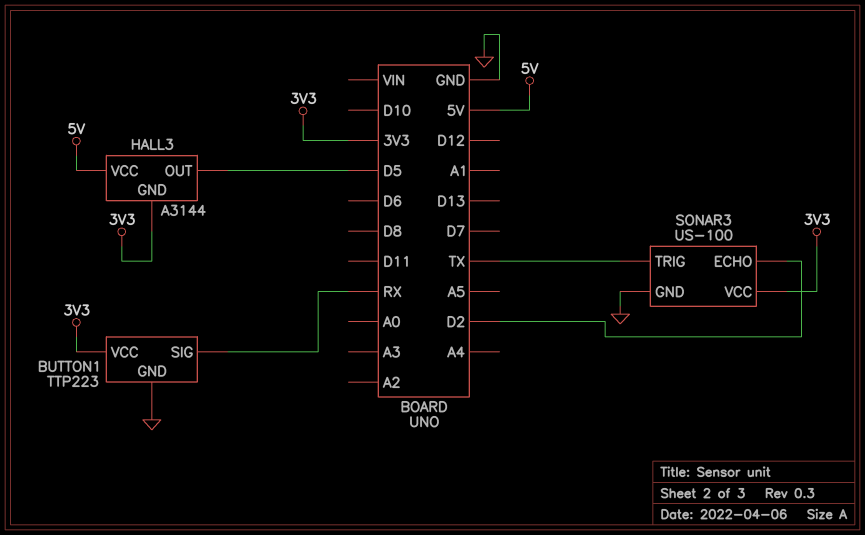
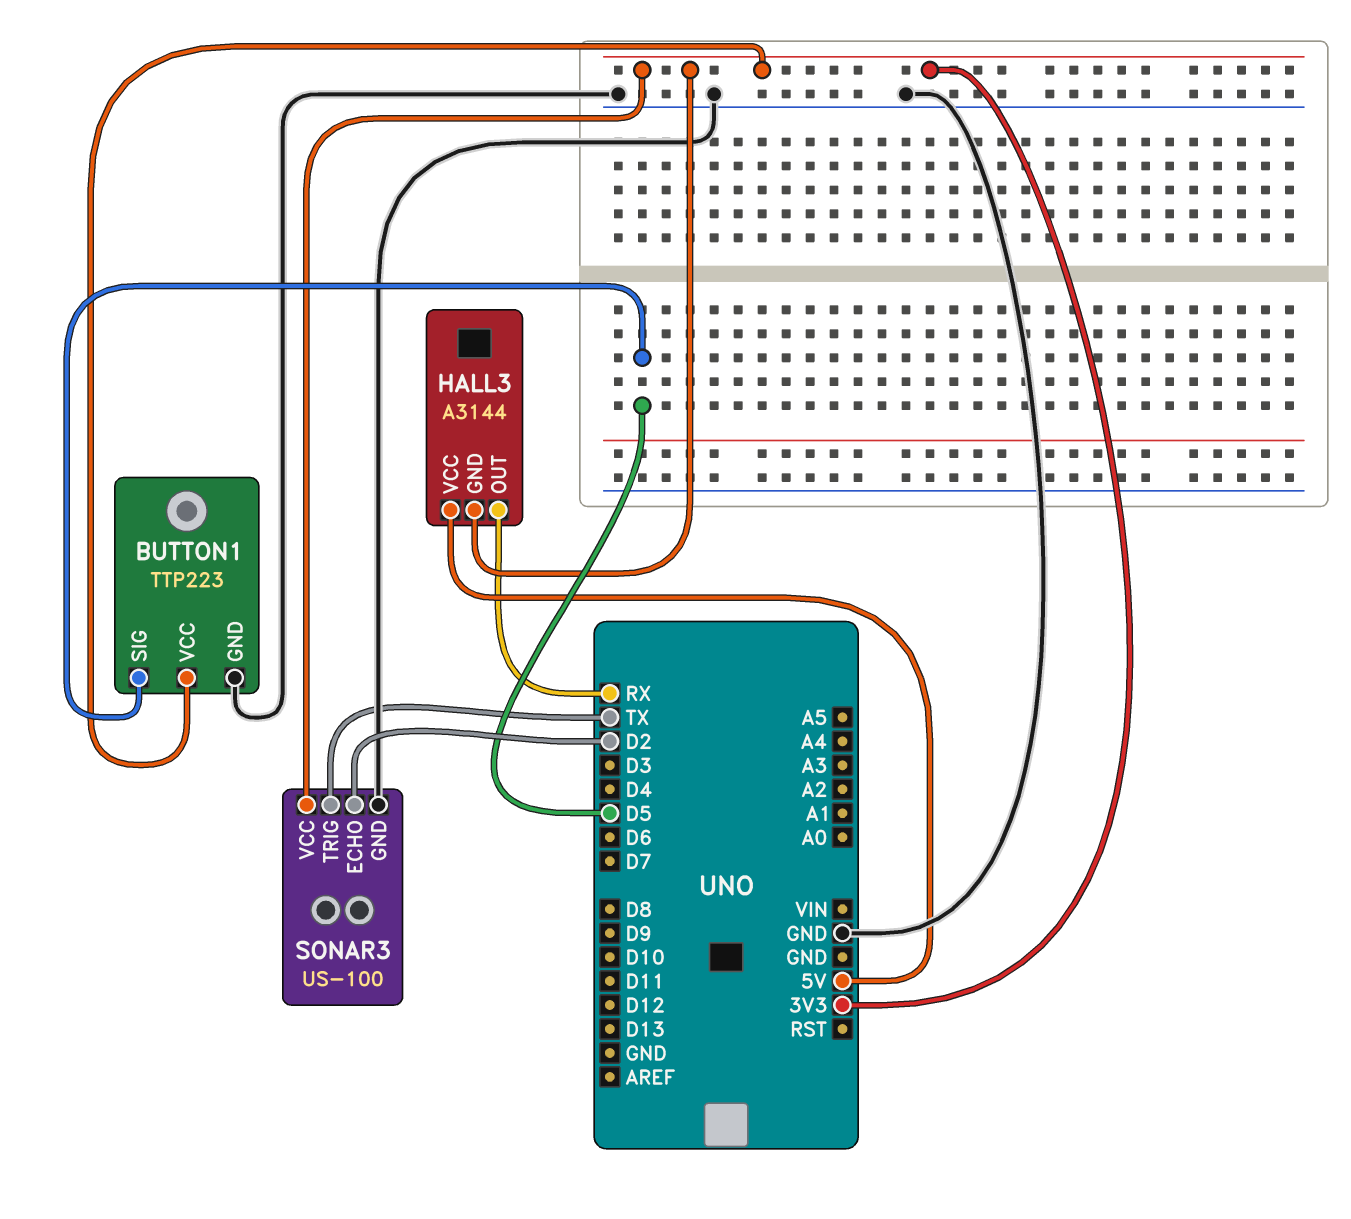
BUTTON1 pin SIG: RX -> D5
HALL3 pin OUT: D5 -> RX

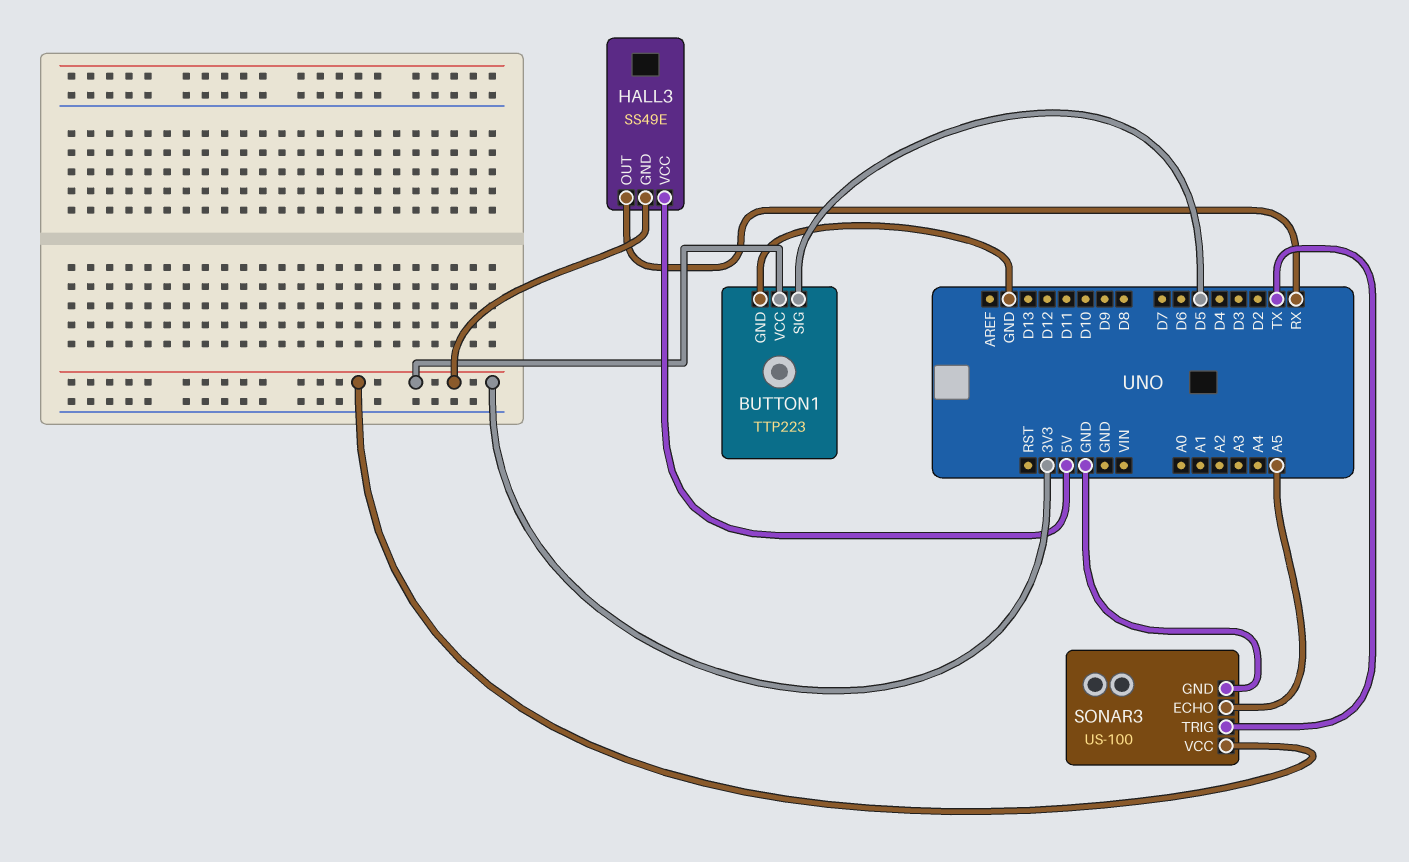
HALL3: A3144 -> SS49E
SONAR3 pin ECHO: D2 -> A5

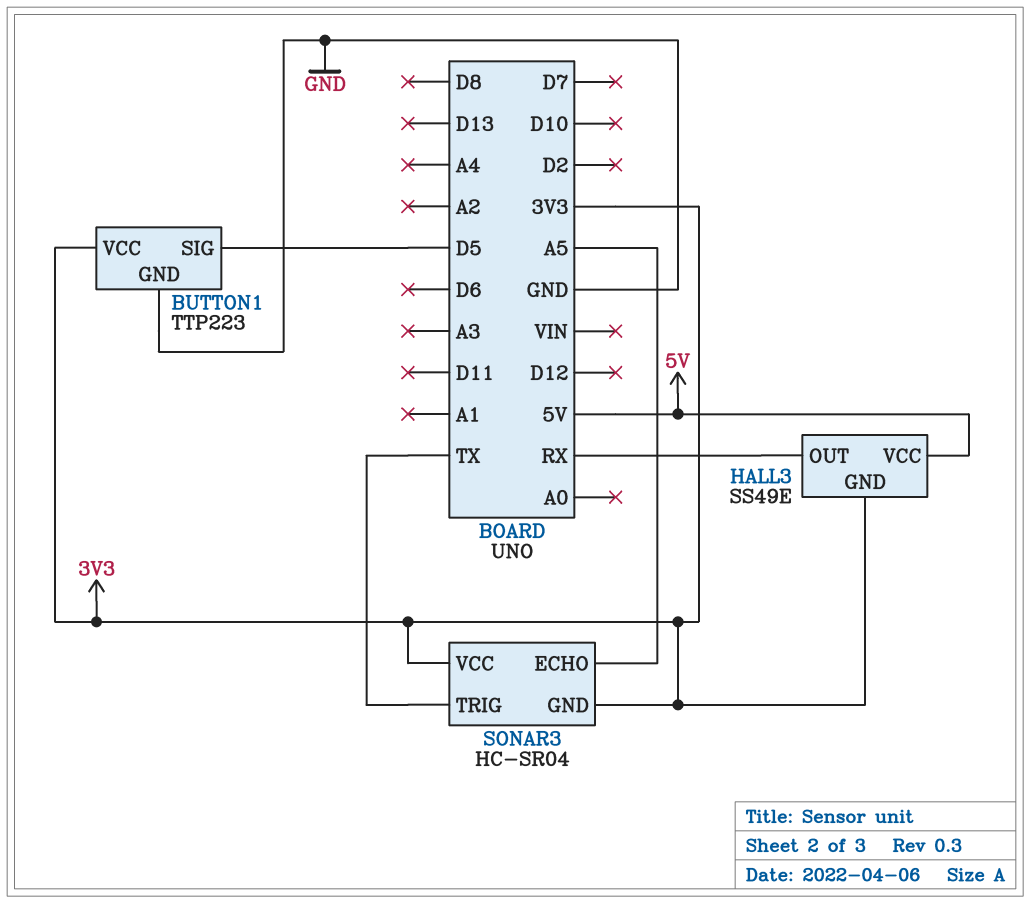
SONAR3: US-100 -> HC-SR04
SONAR3 pin GND: GND -> 3V3

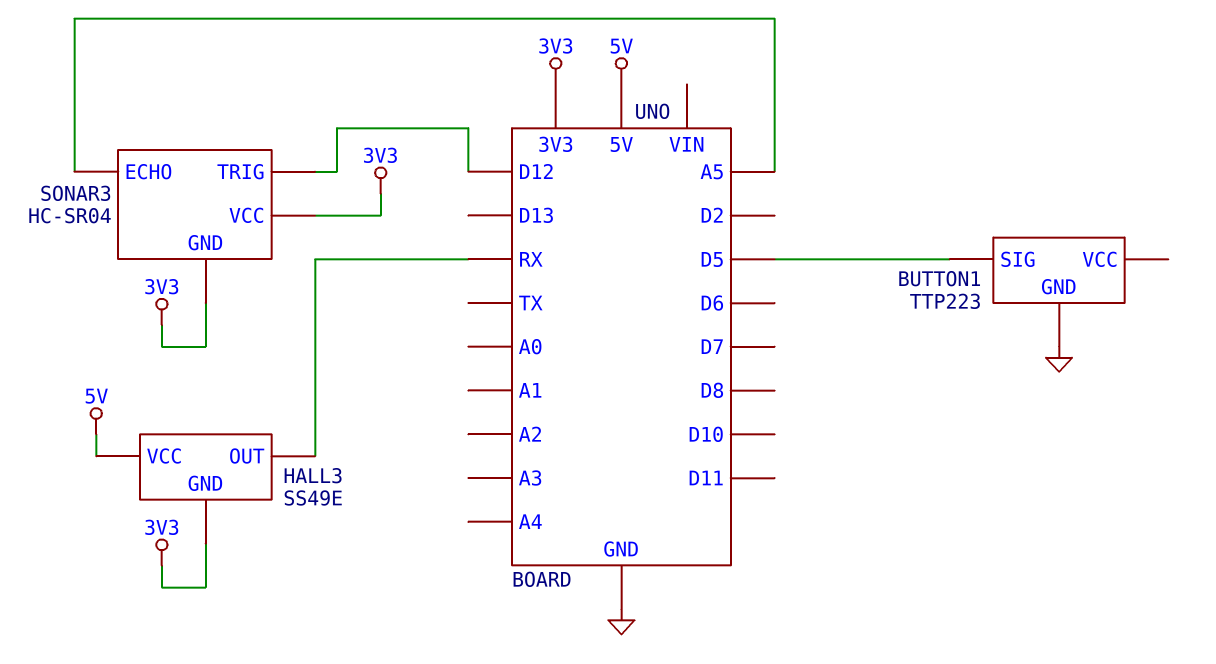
BUTTON1 pin VCC: 3V3 -> none
SONAR3 pin TRIG: TX -> D12

